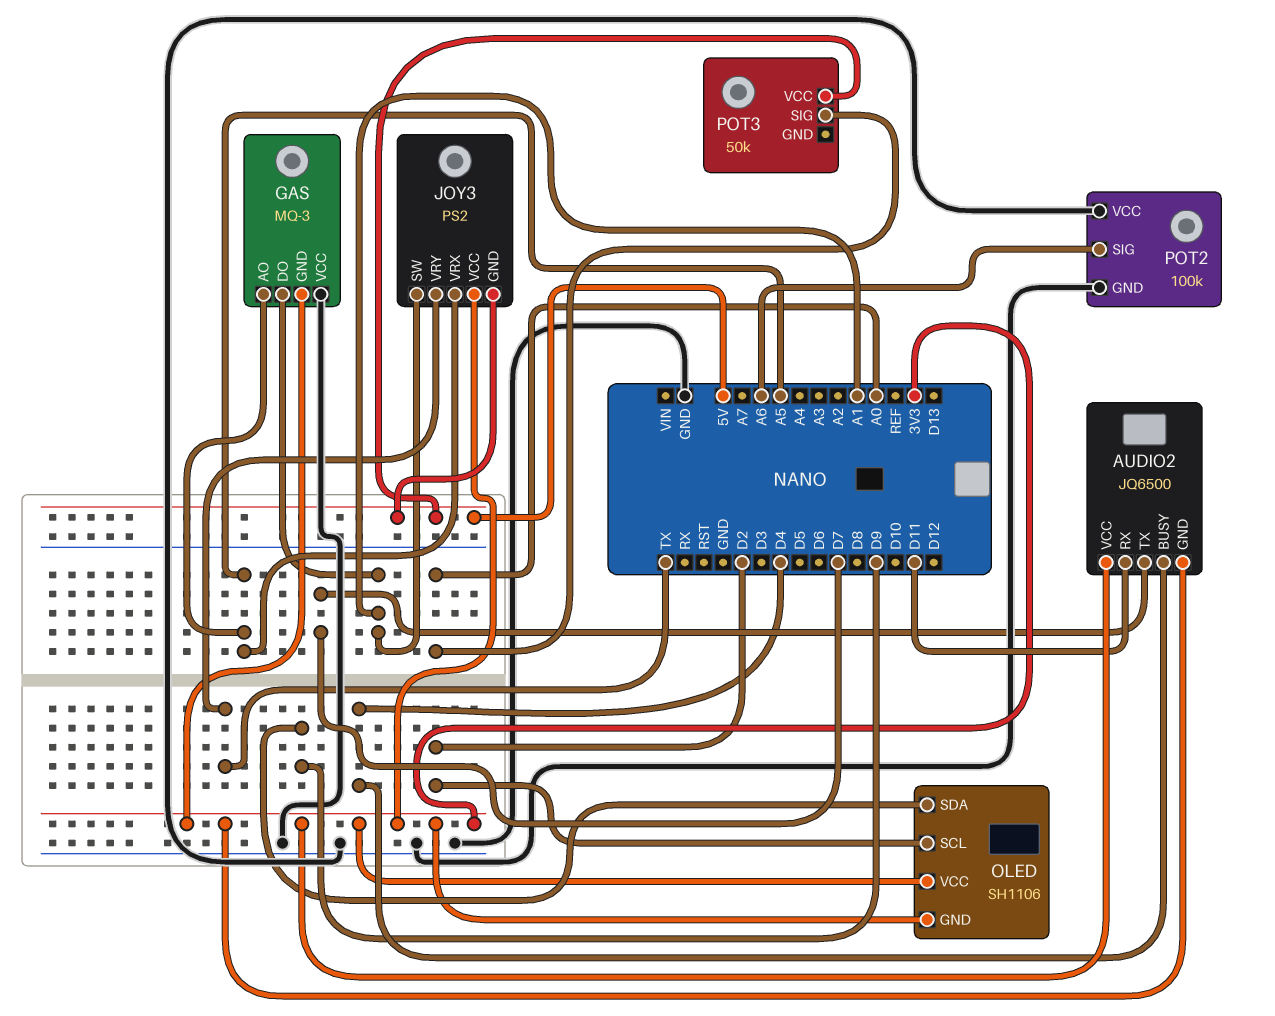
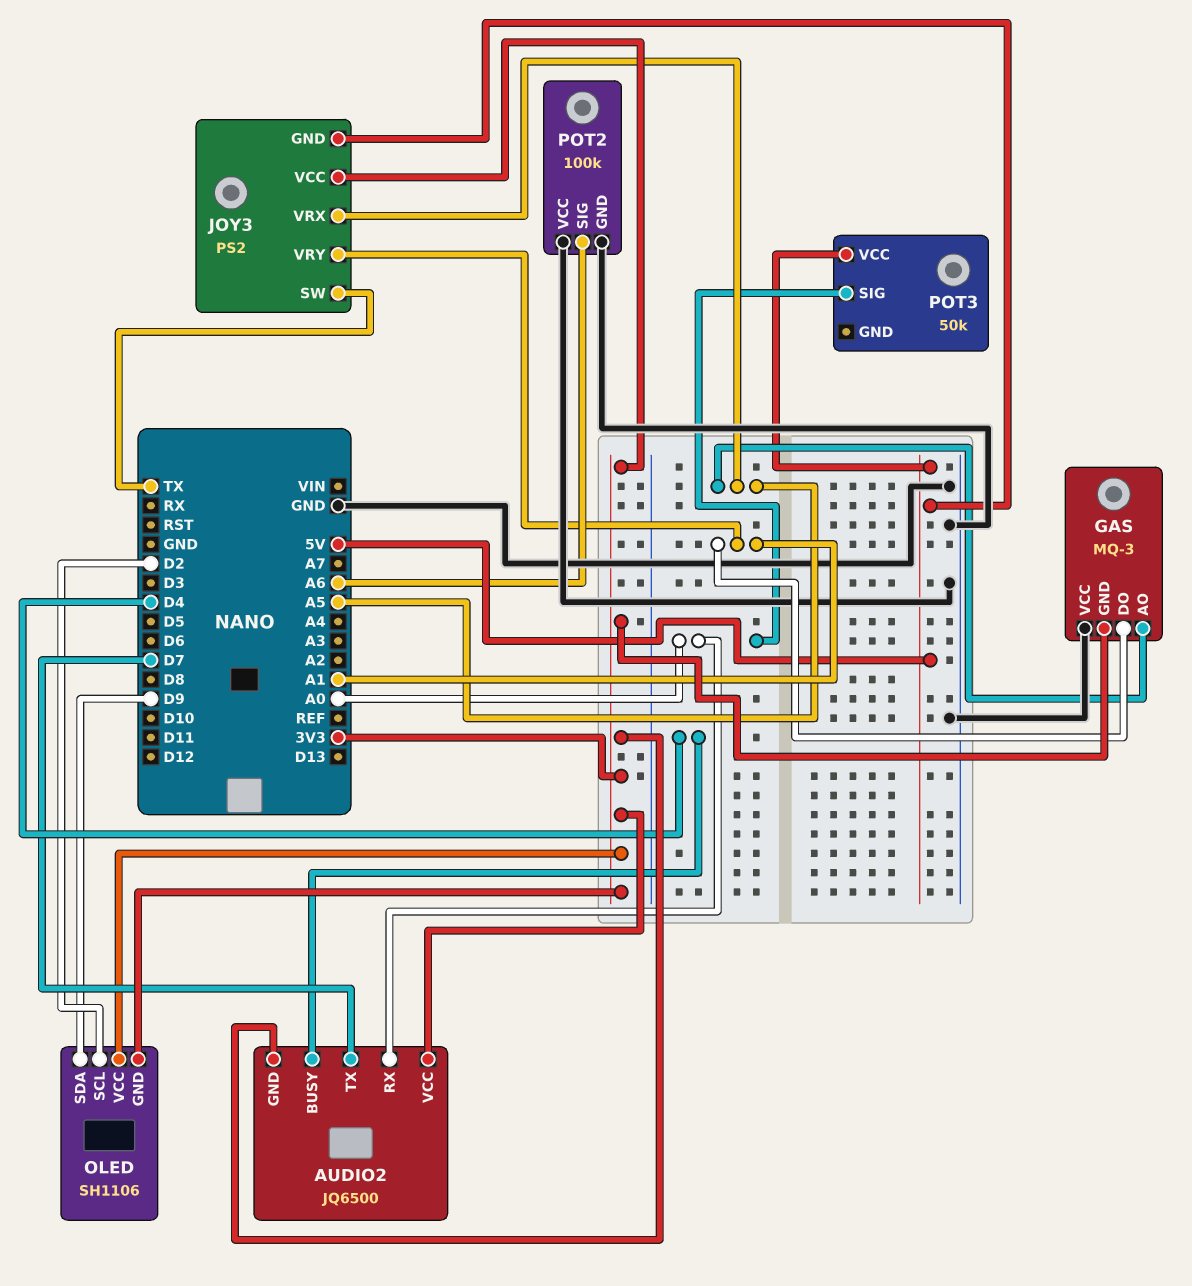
AUDIO2 pin RX: D11 -> A0
JOY3 pin SW: A1 -> TX
JOY3 pin VRY: TX -> A1

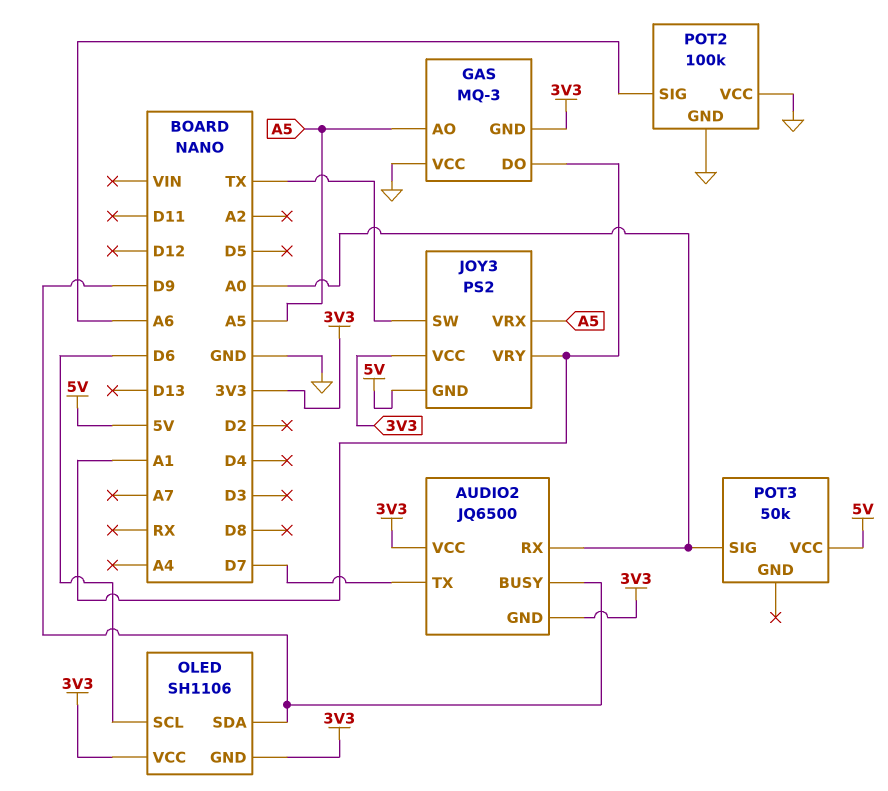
AUDIO2 pin BUSY: D4 -> D9
OLED pin SCL: D2 -> D6

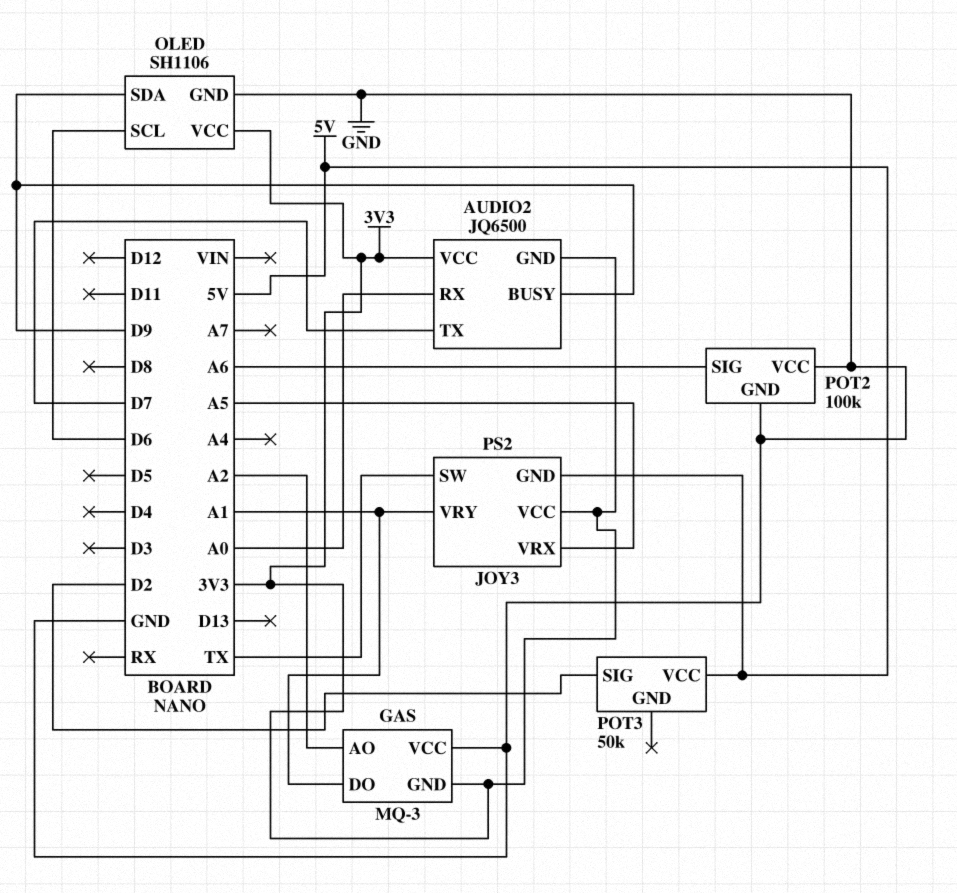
GAS pin AO: A5 -> A2
OLED pin GND: 3V3 -> GND
POT3 pin SIG: A0 -> D2

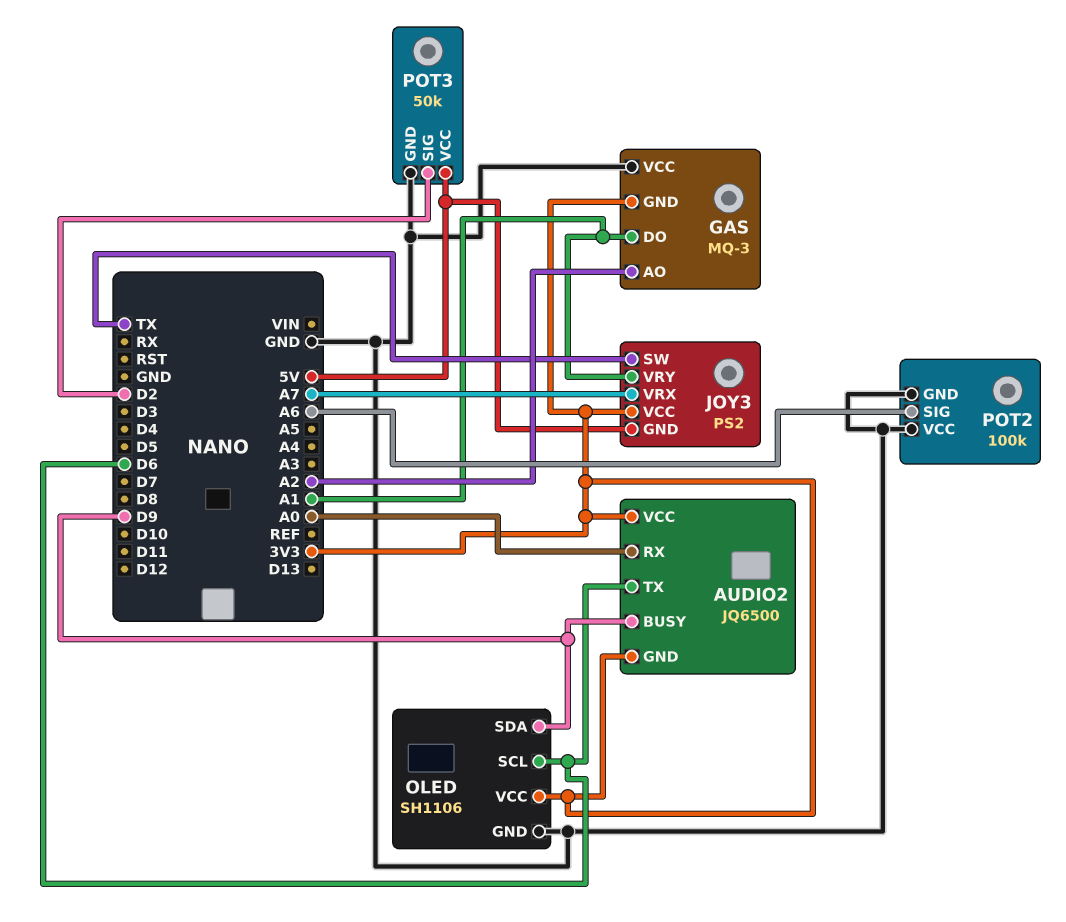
AUDIO2 pin TX: D7 -> D6
JOY3 pin VRX: A5 -> A7
POT3 pin GND: none -> GND

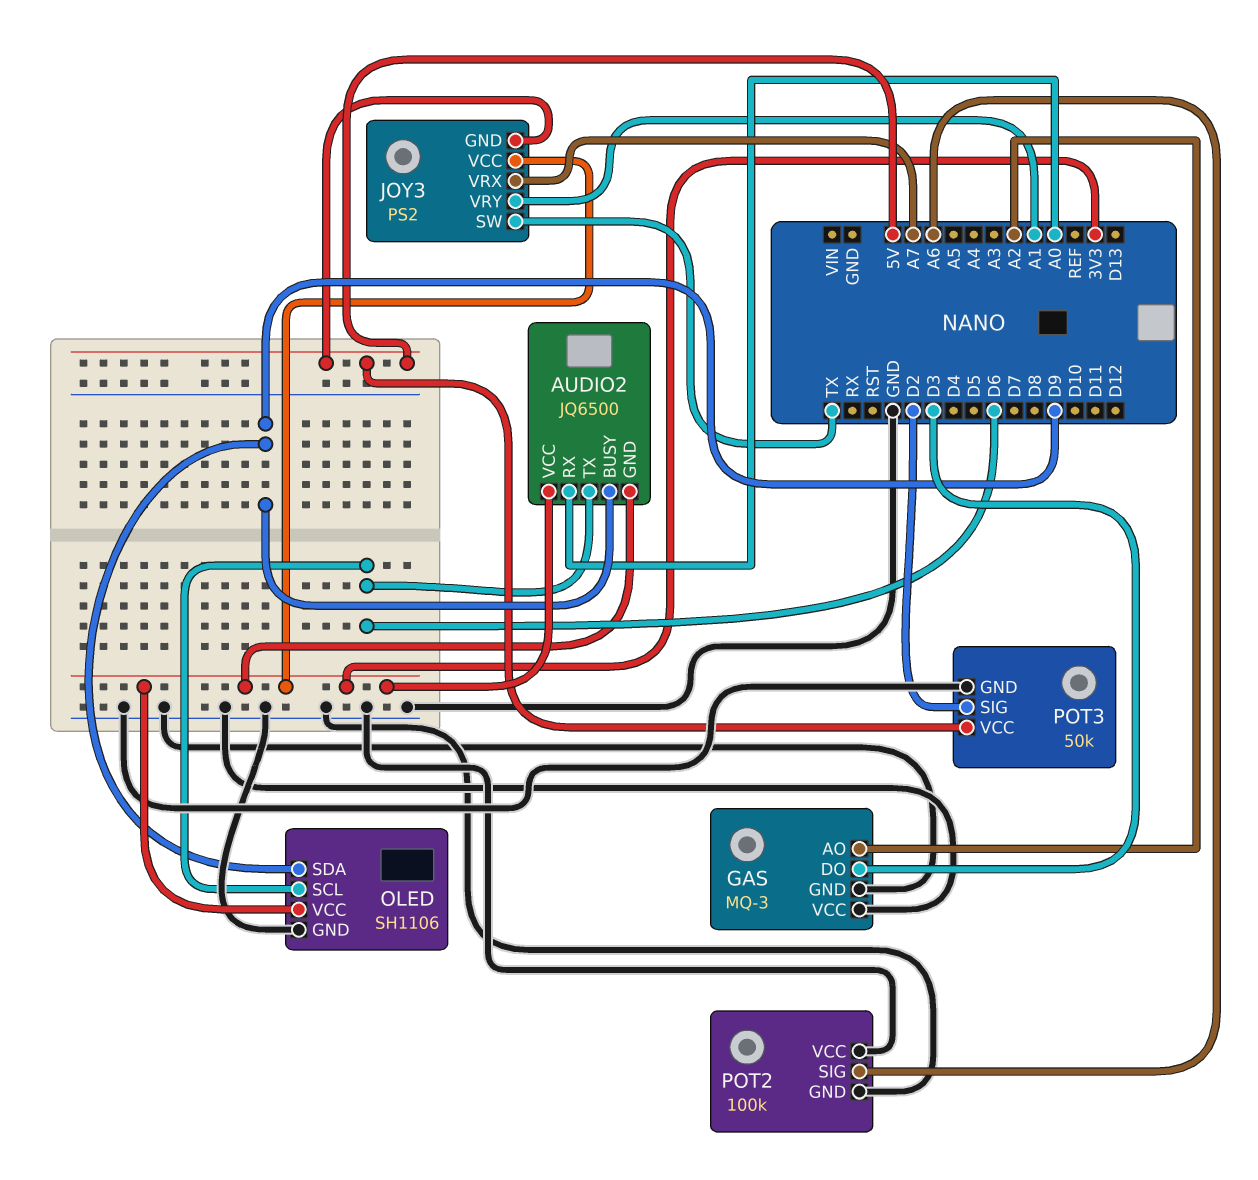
GAS pin DO: A1 -> D3
GAS pin GND: 3V3 -> GND

